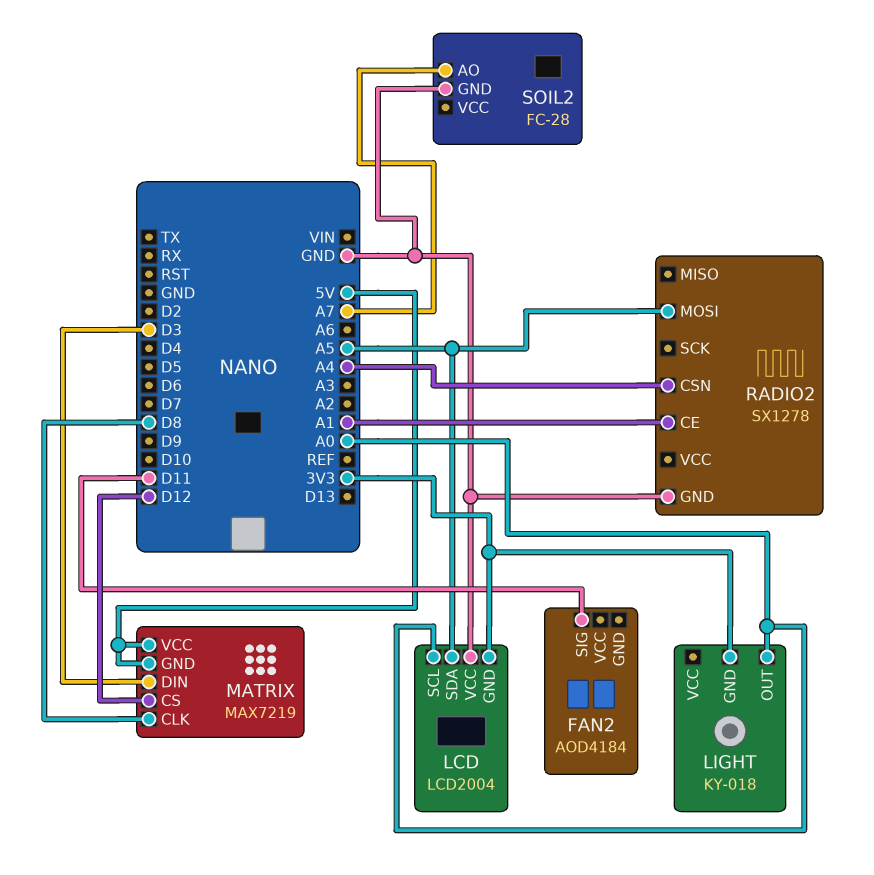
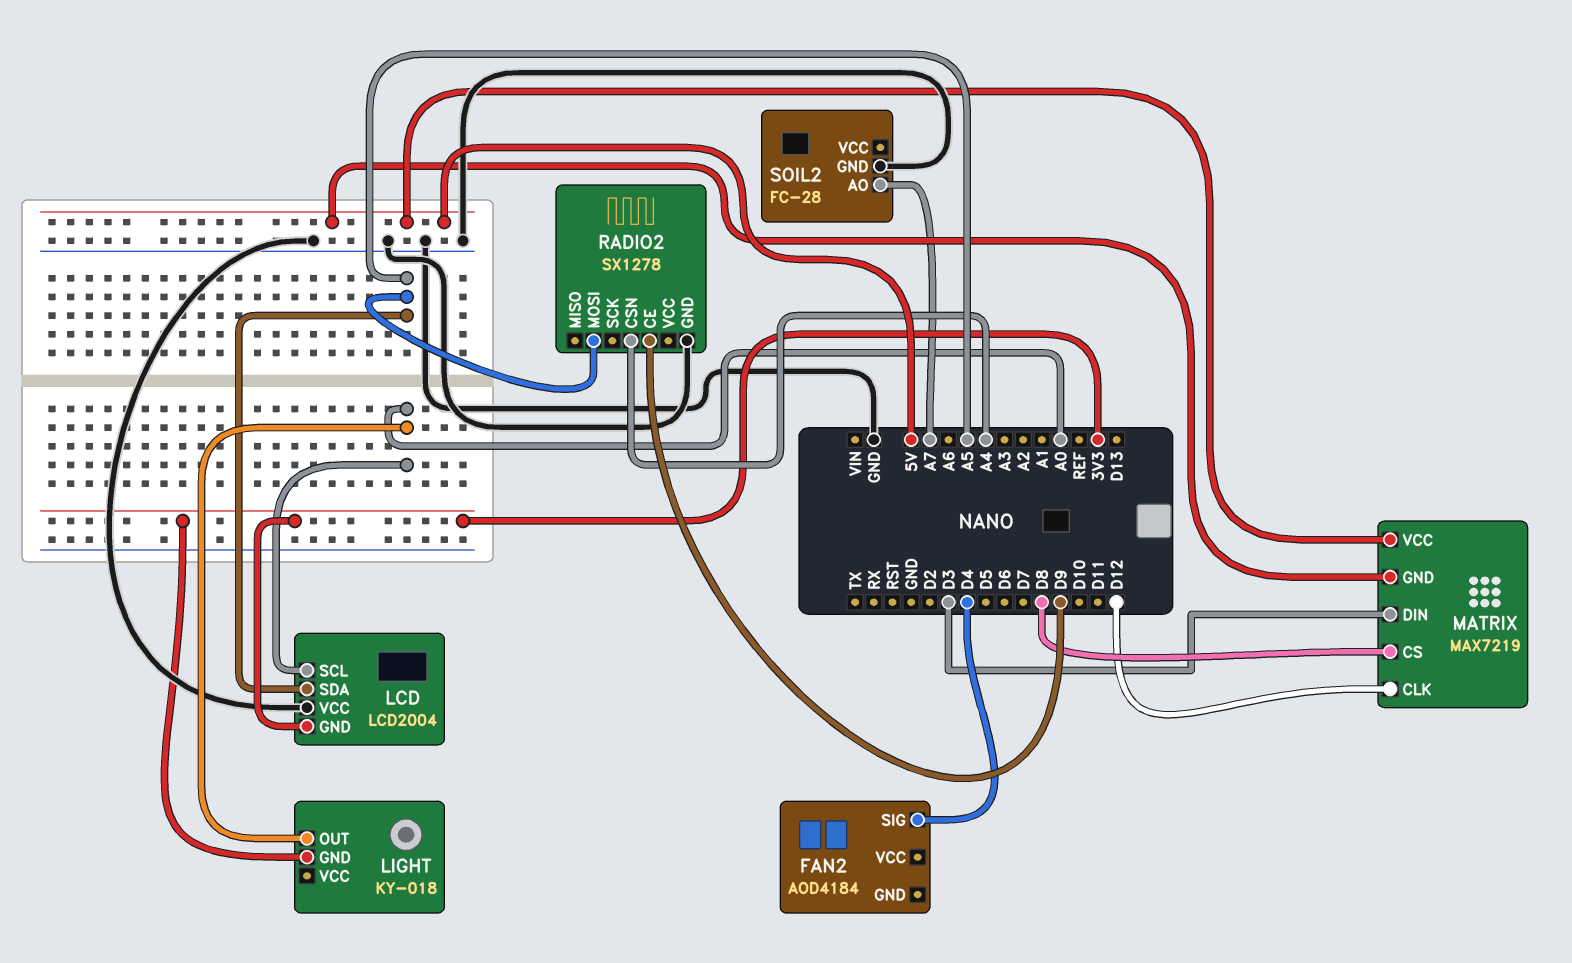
FAN2 pin SIG: D11 -> D4
MATRIX pin CLK: D8 -> D12
MATRIX pin CS: D12 -> D8
RADIO2 pin CE: A1 -> D9

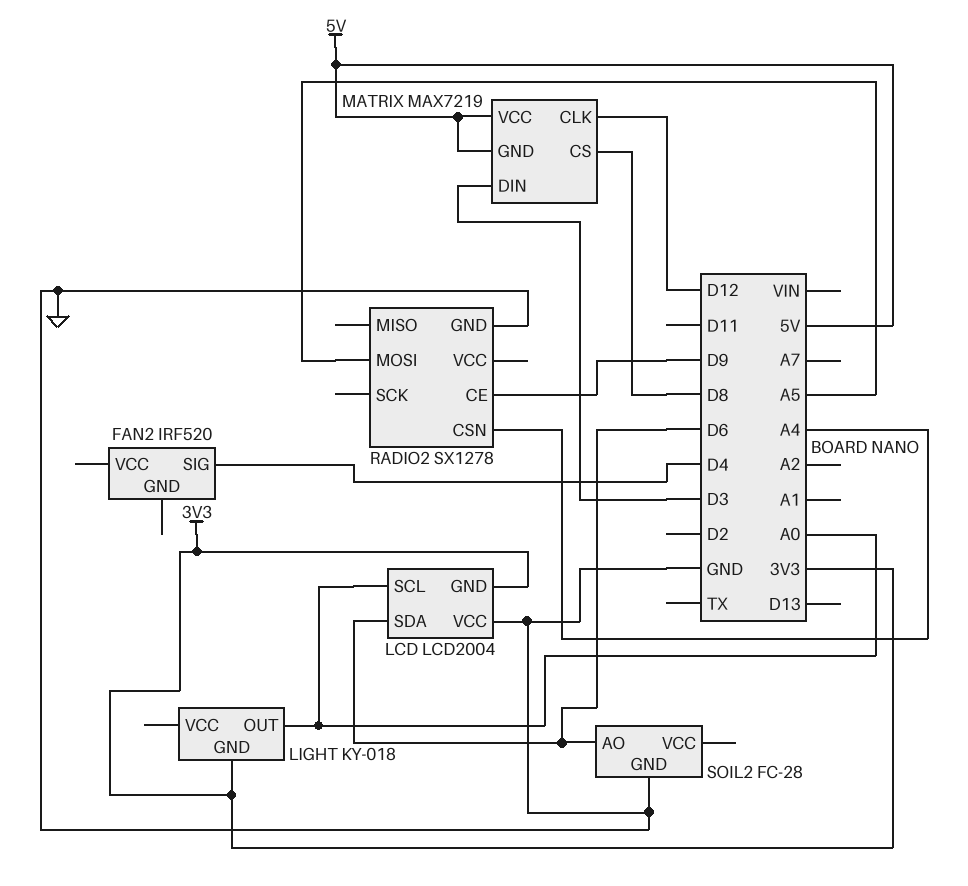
FAN2: AOD4184 -> IRF520
LCD pin SDA: A5 -> D6
SOIL2 pin AO: A7 -> D6

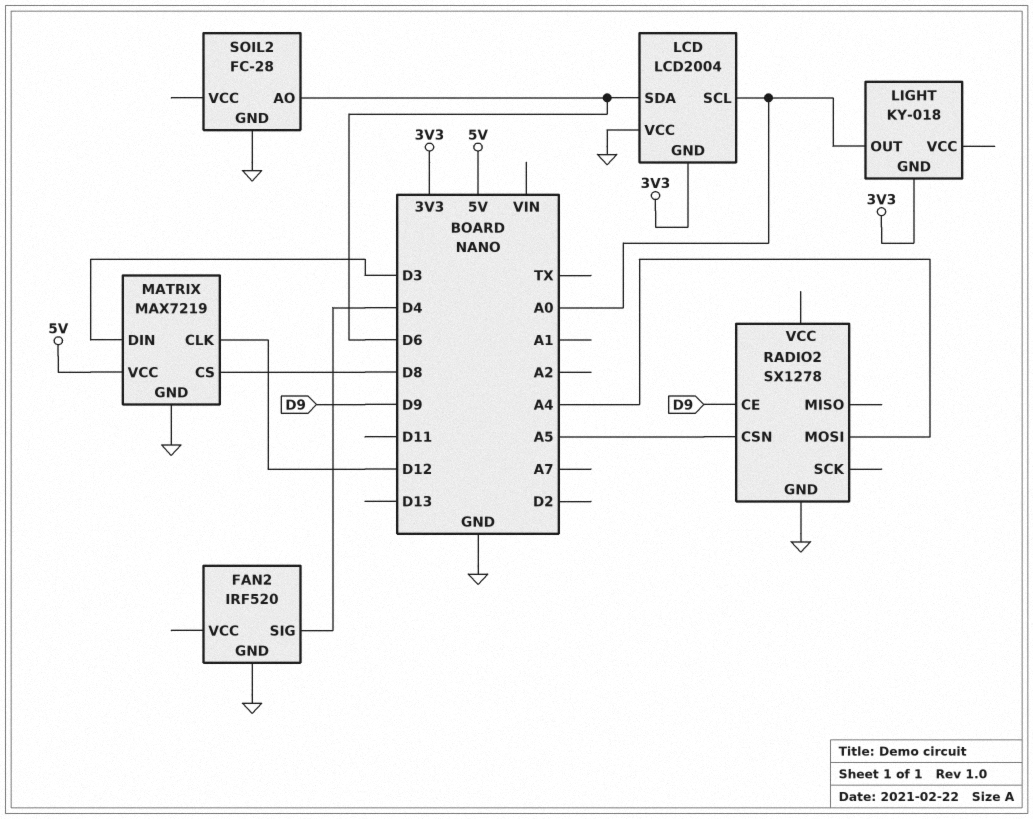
FAN2 pin GND: none -> GND
MATRIX pin GND: 5V -> GND
RADIO2 pin CSN: A4 -> A5
RADIO2 pin MOSI: A5 -> A4

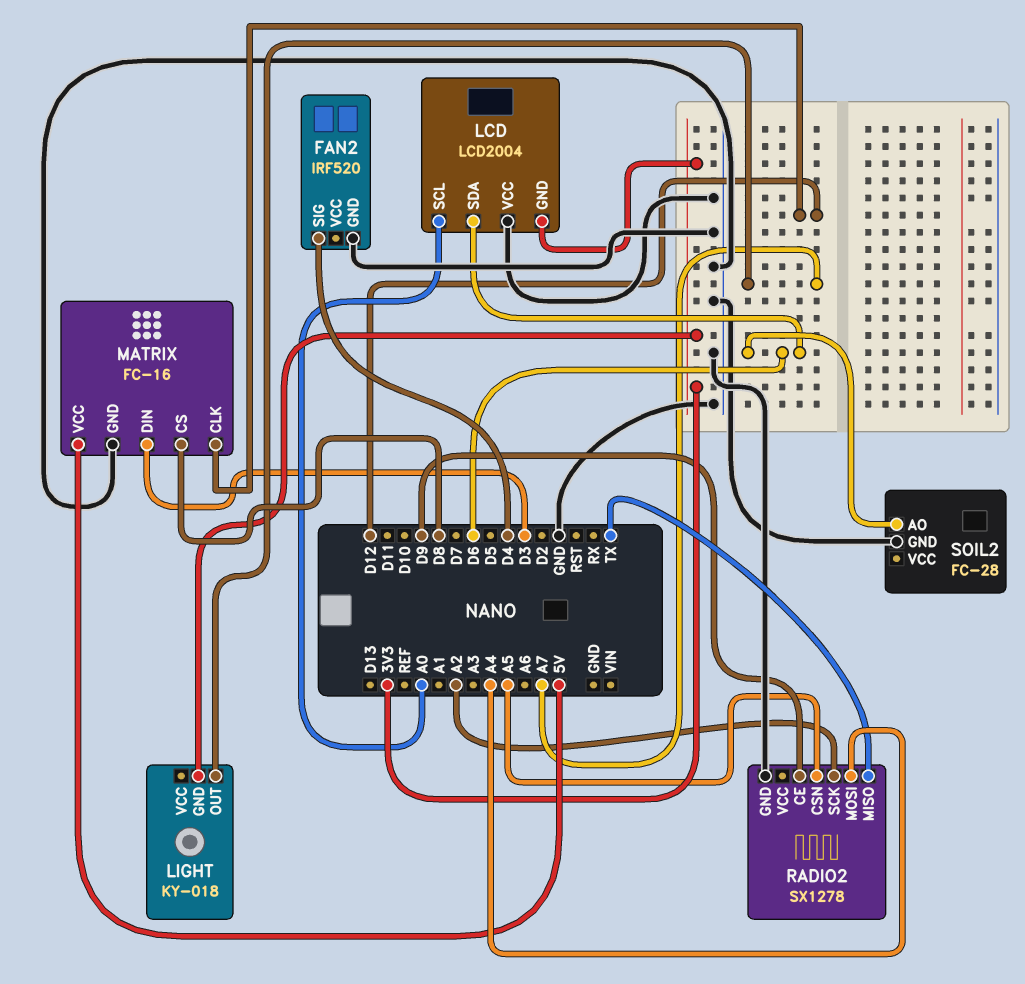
LIGHT pin OUT: A0 -> A7
MATRIX: MAX7219 -> FC-16
RADIO2 pin MISO: none -> TX
RADIO2 pin SCK: none -> A2

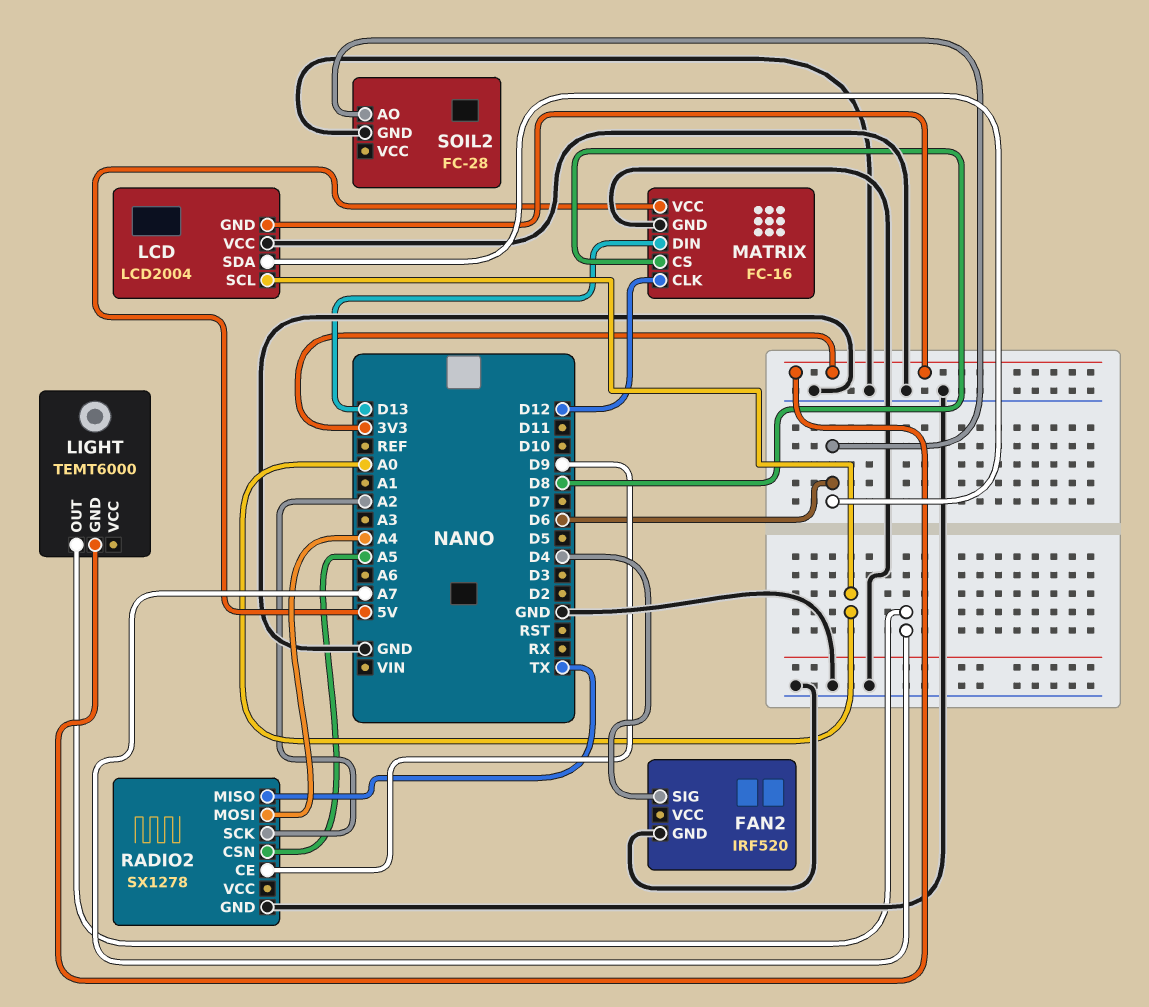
LIGHT: KY-018 -> TEMT6000
MATRIX pin DIN: D3 -> D13

